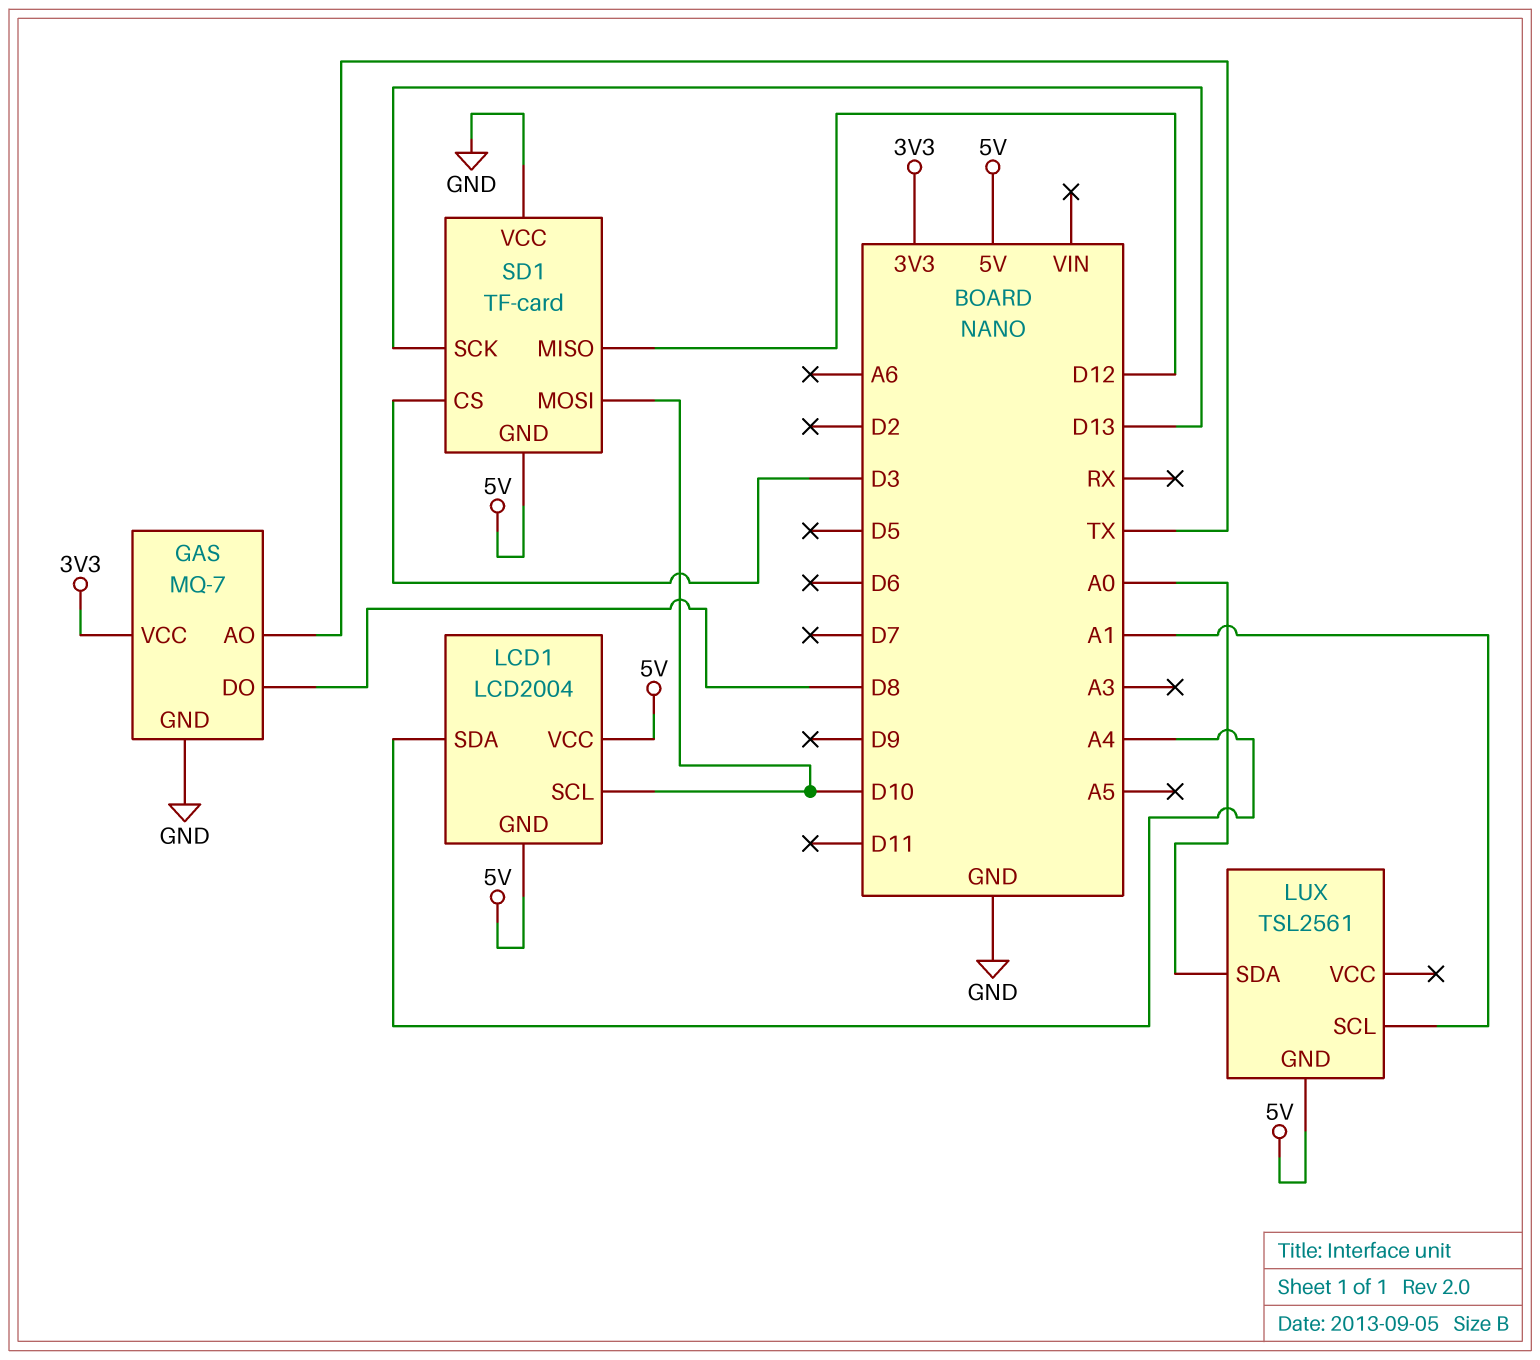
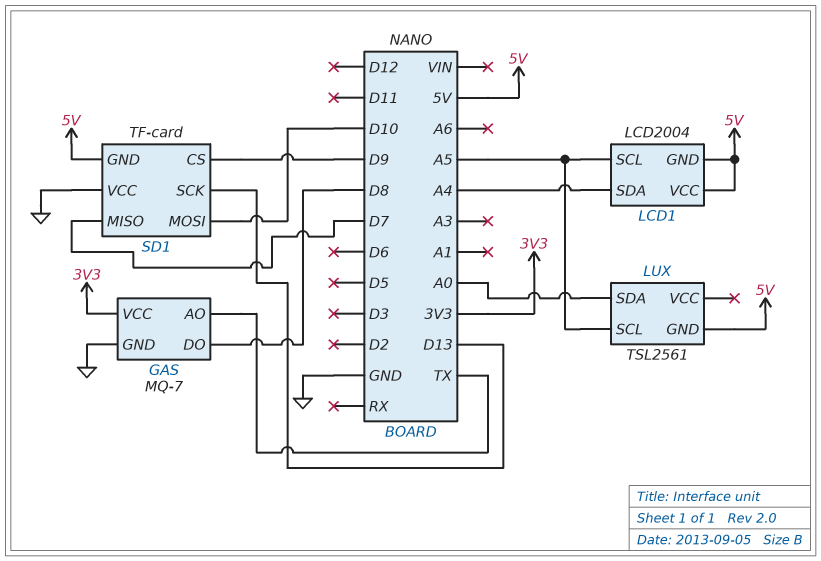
LCD1 pin SCL: D10 -> A5
LUX pin SCL: A1 -> A5
SD1 pin CS: D3 -> D9
SD1 pin MISO: D12 -> D7

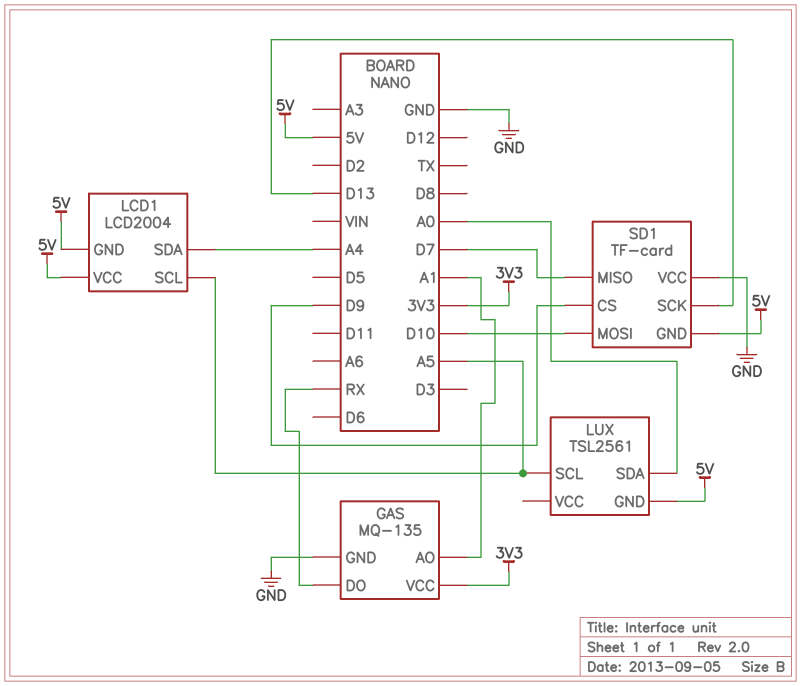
GAS: MQ-7 -> MQ-135
GAS pin AO: TX -> A1
GAS pin DO: D8 -> RX

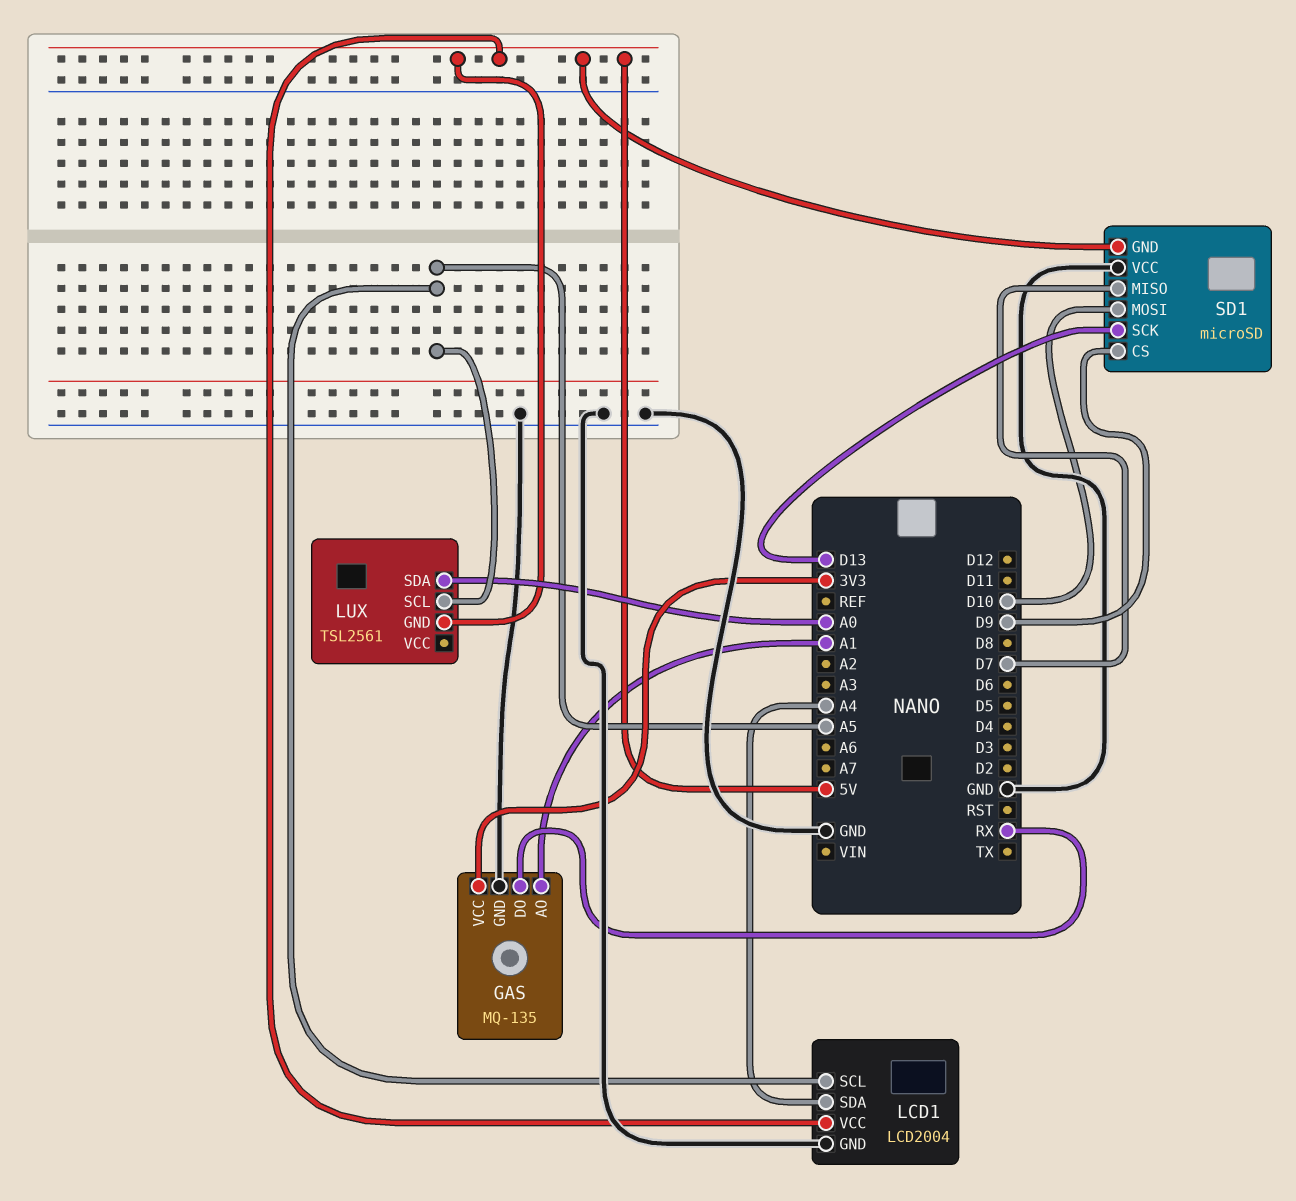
LCD1 pin GND: 5V -> GND
SD1: TF-card -> microSD

